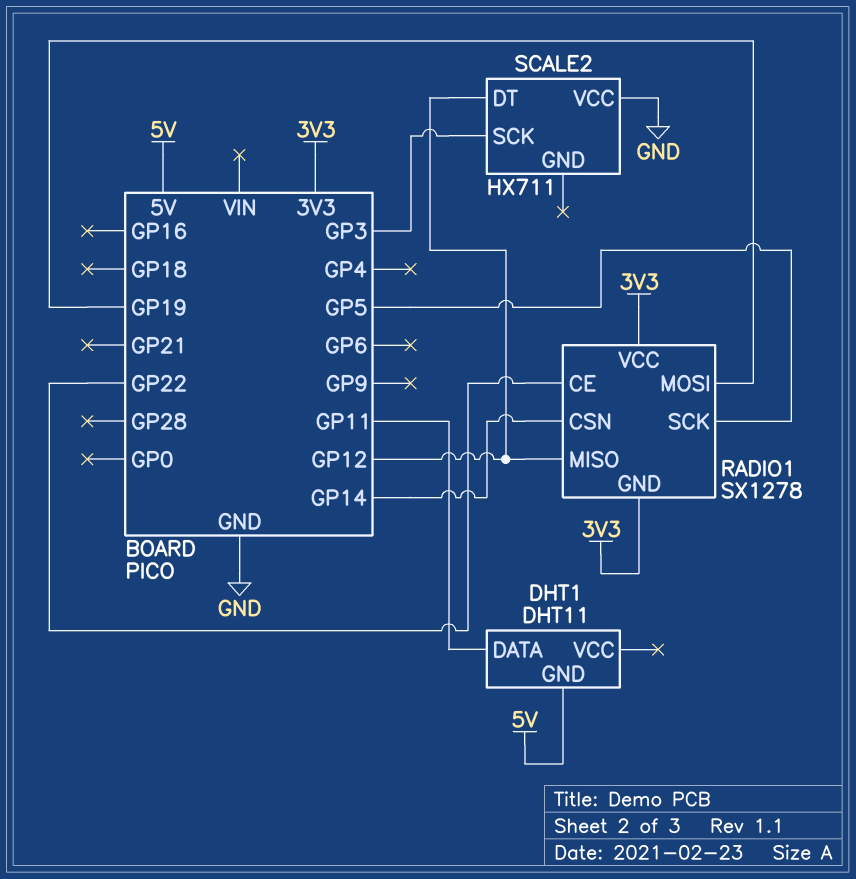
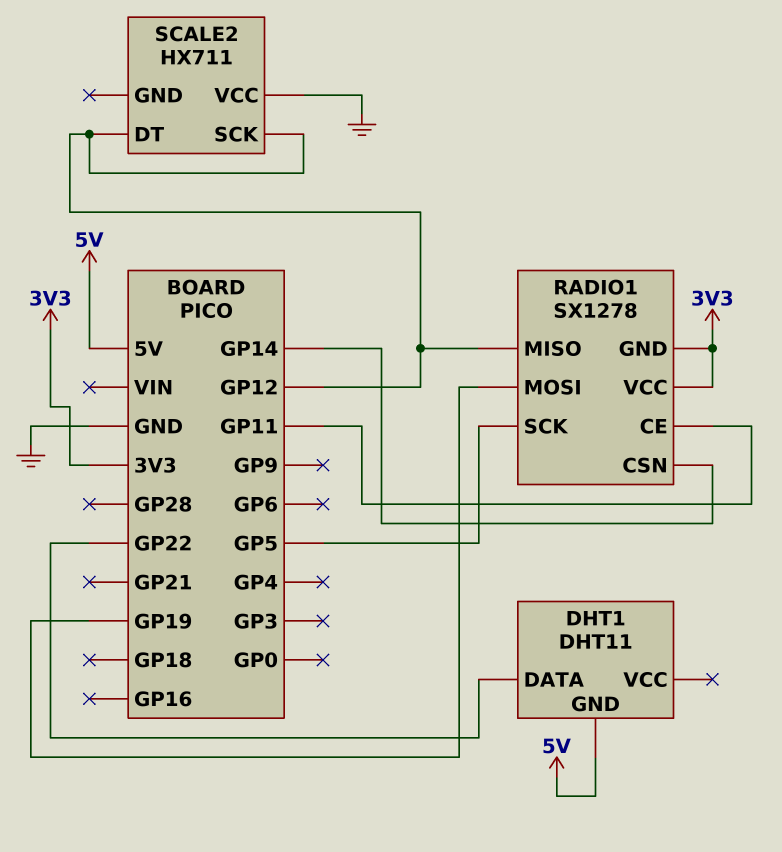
DHT1 pin DATA: GP11 -> GP22
RADIO1 pin CE: GP22 -> GP11
SCALE2 pin SCK: GP3 -> GP12

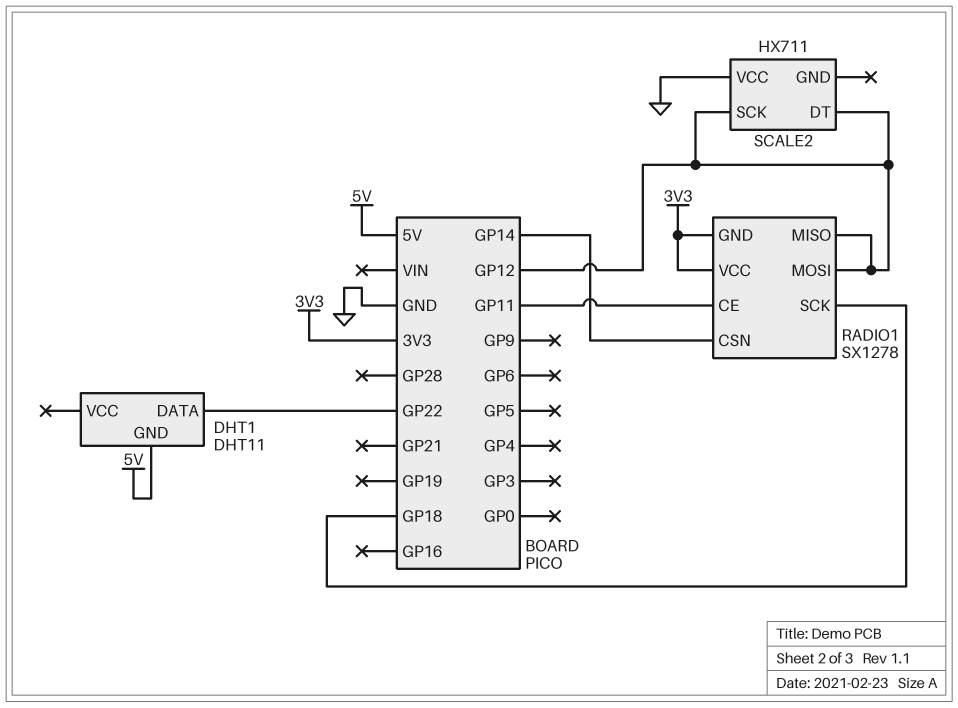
RADIO1 pin MOSI: GP19 -> GP12
RADIO1 pin SCK: GP5 -> GP18

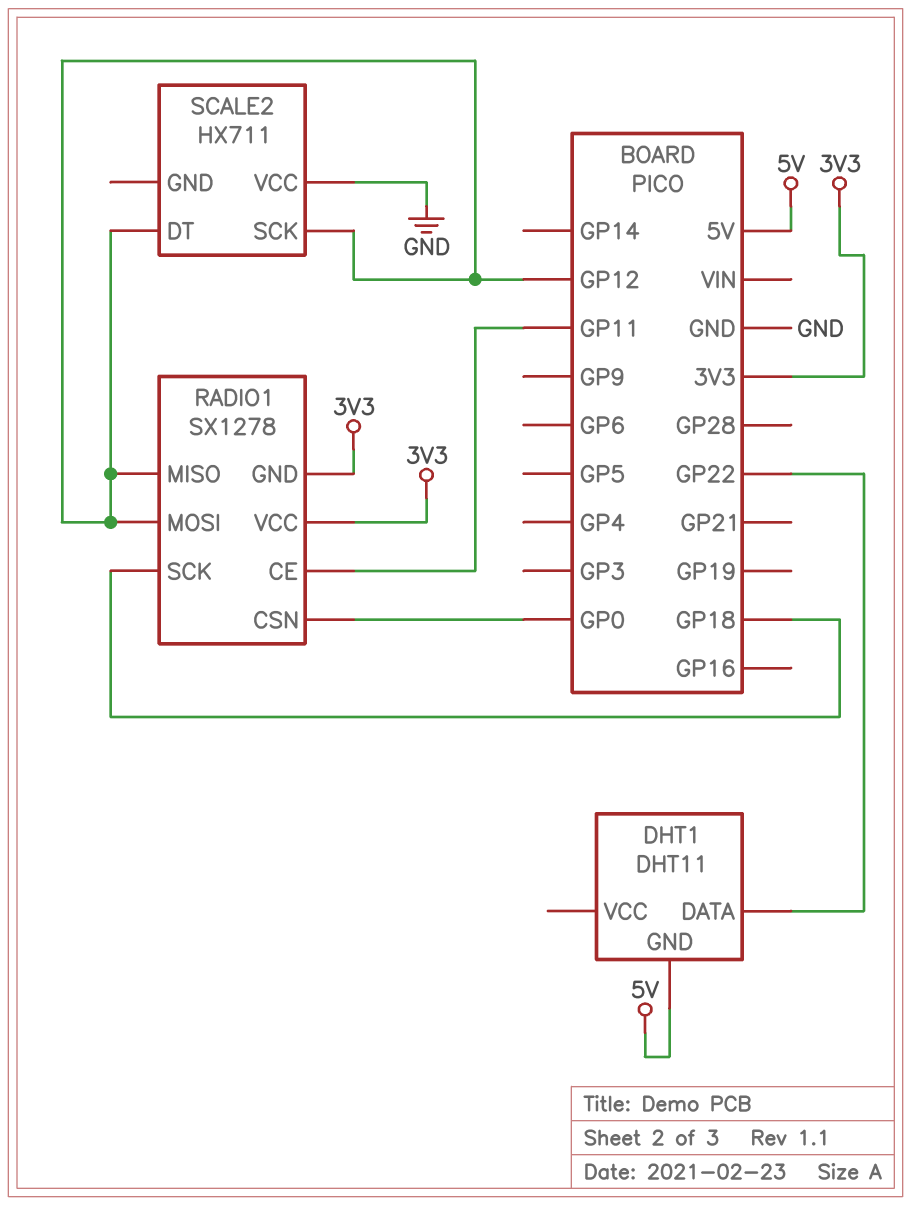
RADIO1 pin CSN: GP14 -> GP0

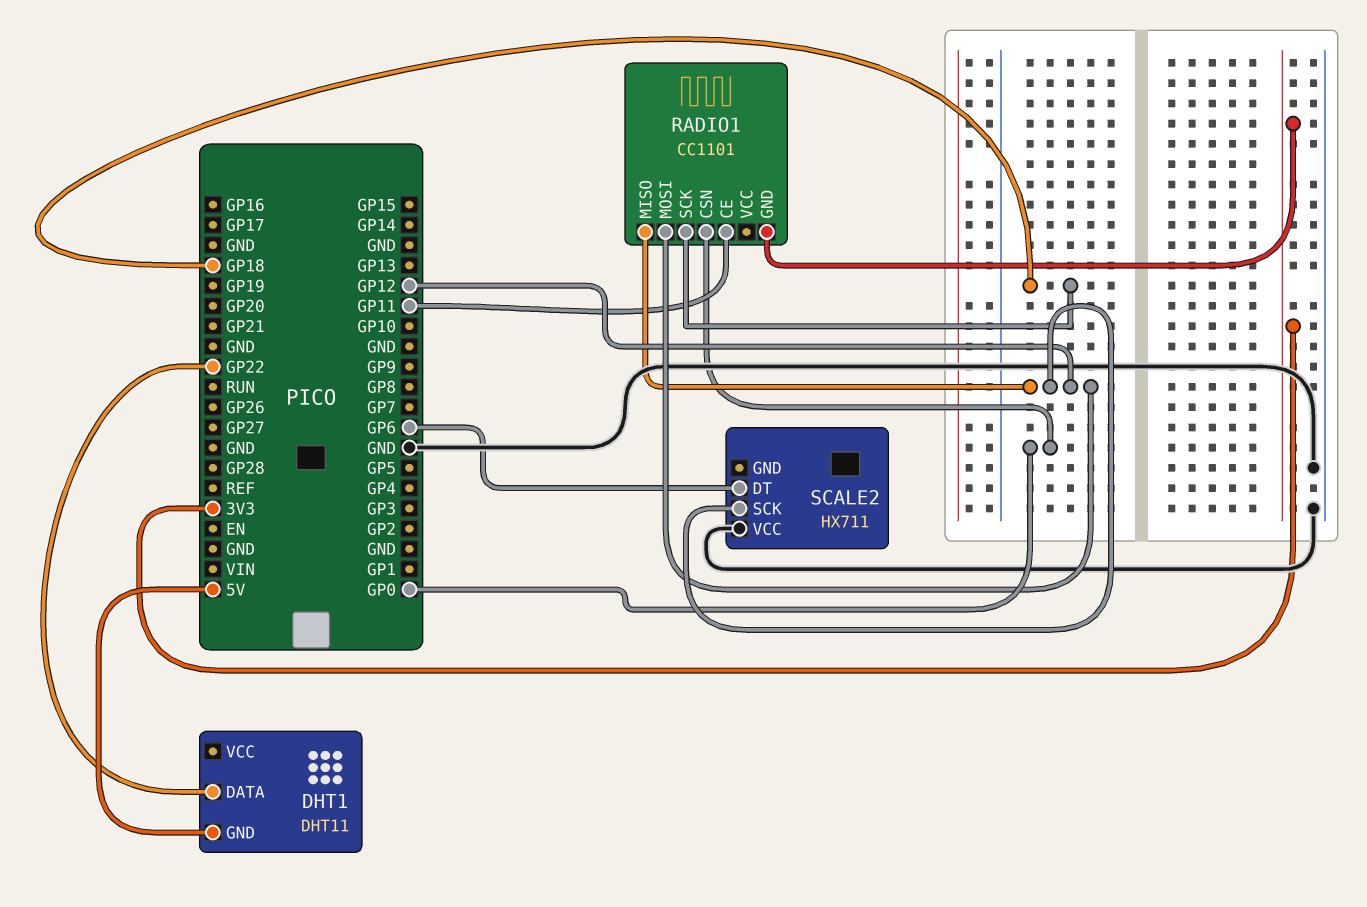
RADIO1: SX1278 -> CC1101
RADIO1 pin VCC: 3V3 -> none
SCALE2 pin DT: GP12 -> GP6

